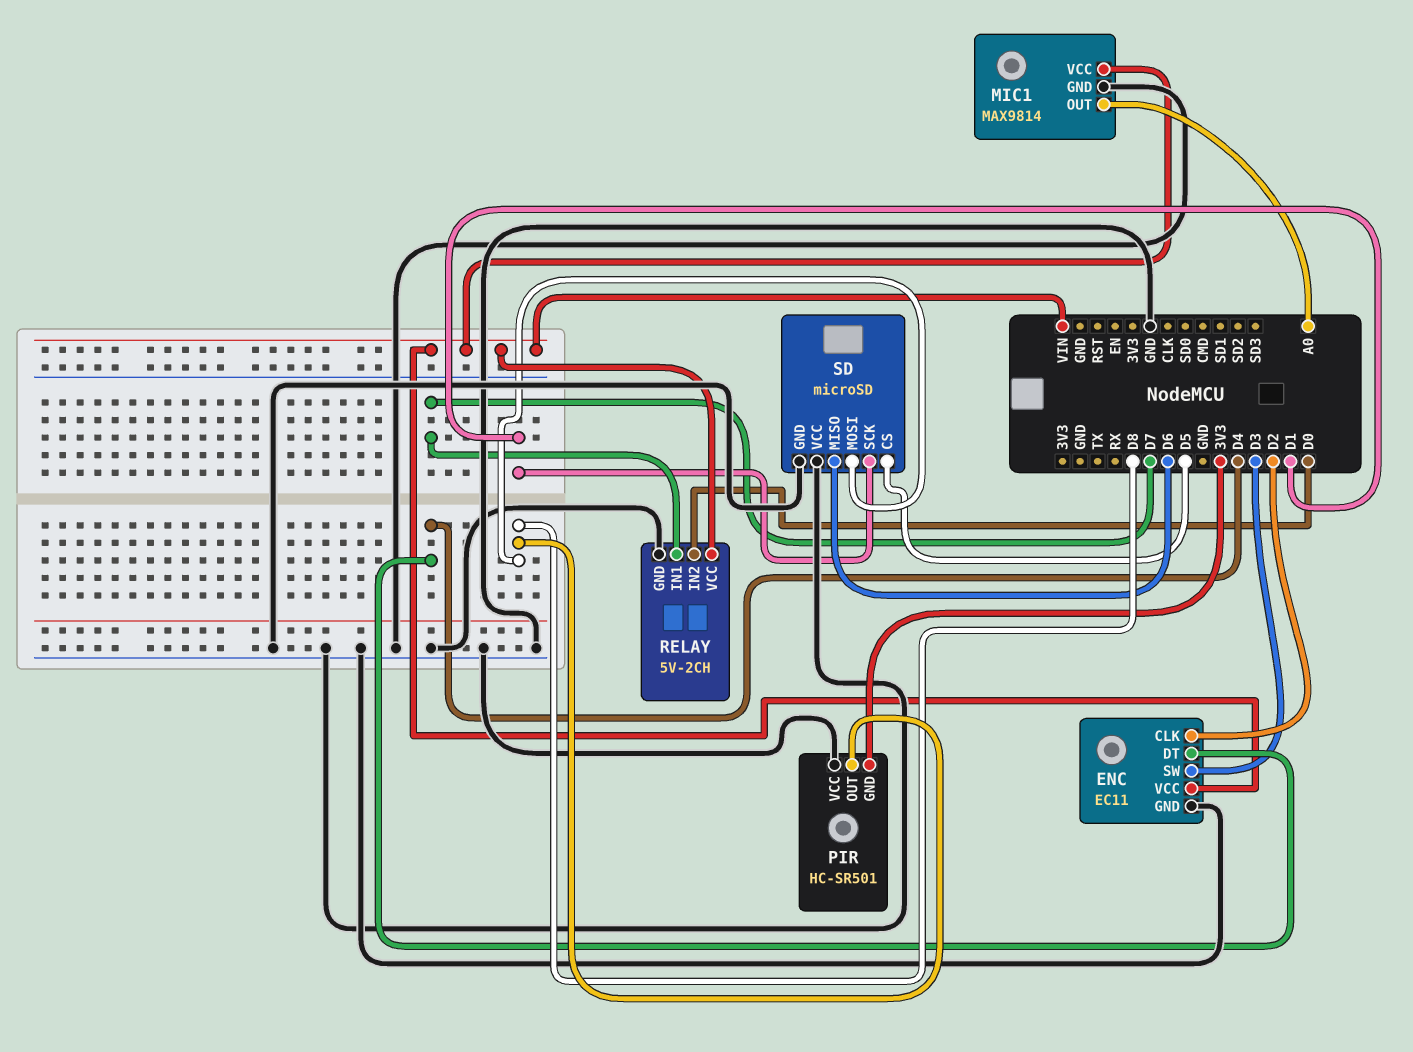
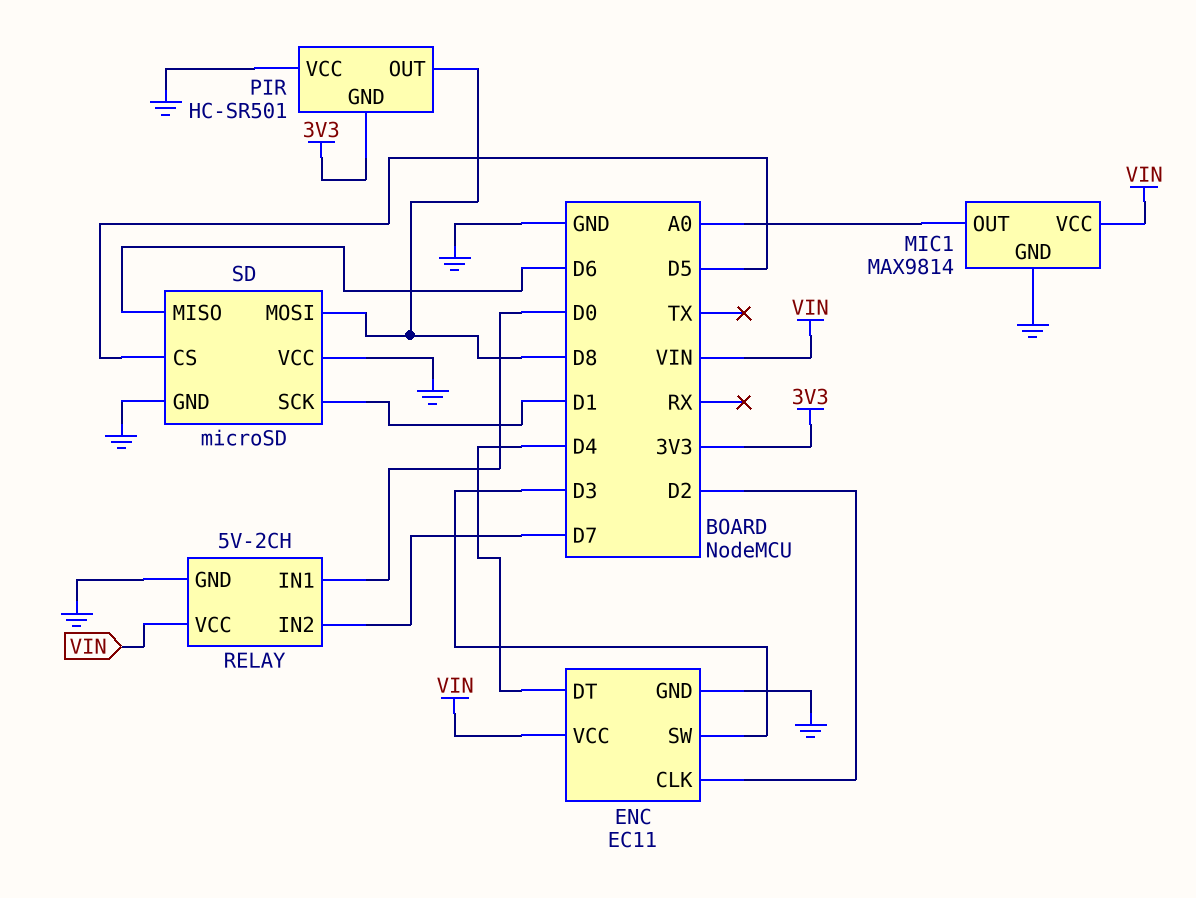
RELAY pin IN1: D7 -> D0
RELAY pin IN2: D0 -> D7

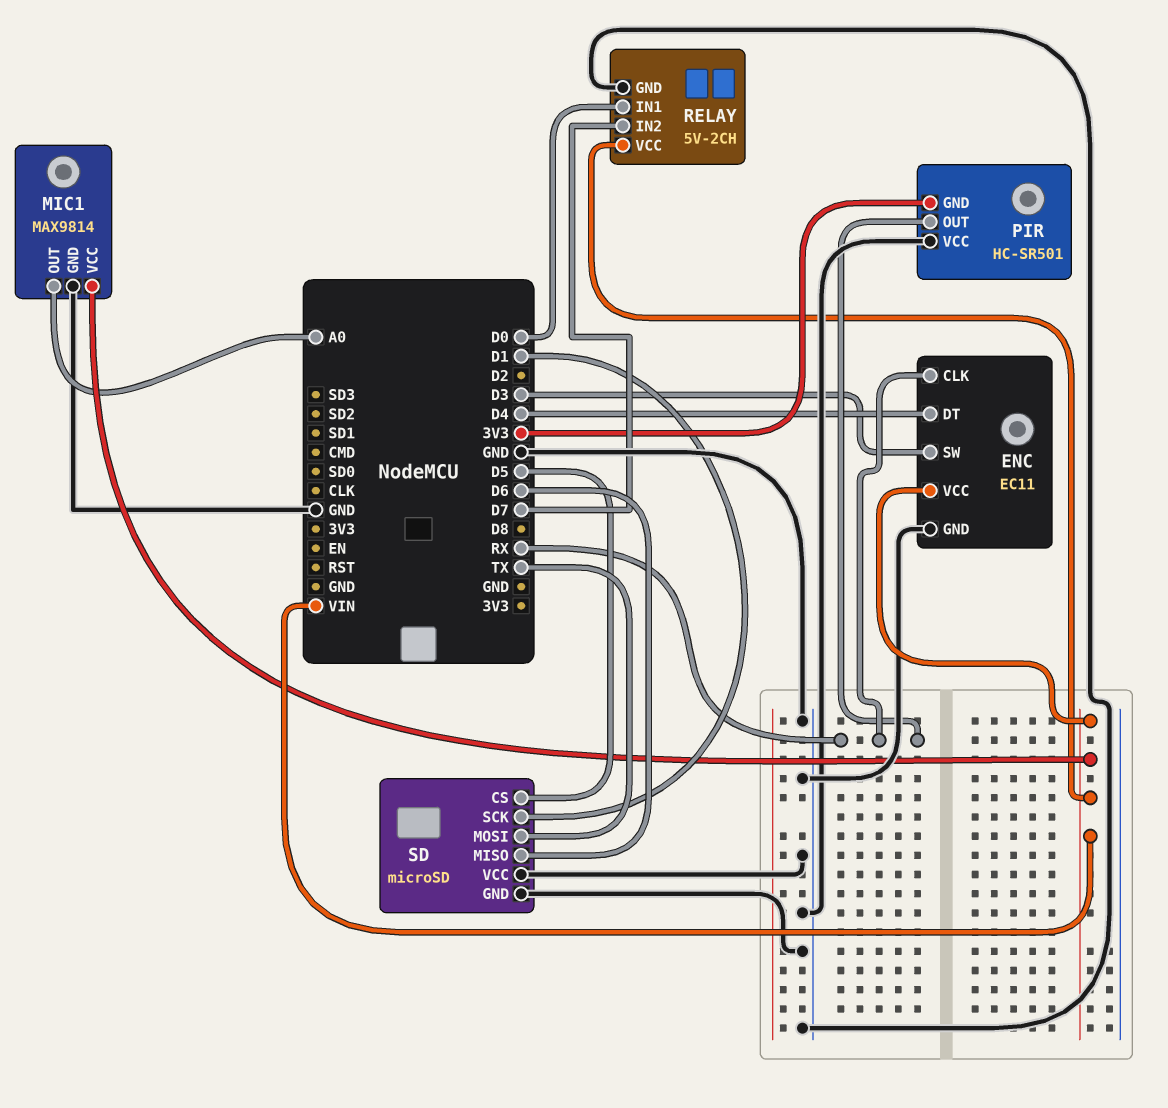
ENC pin CLK: D2 -> RX
PIR pin OUT: D8 -> RX
SD pin MOSI: D8 -> TX

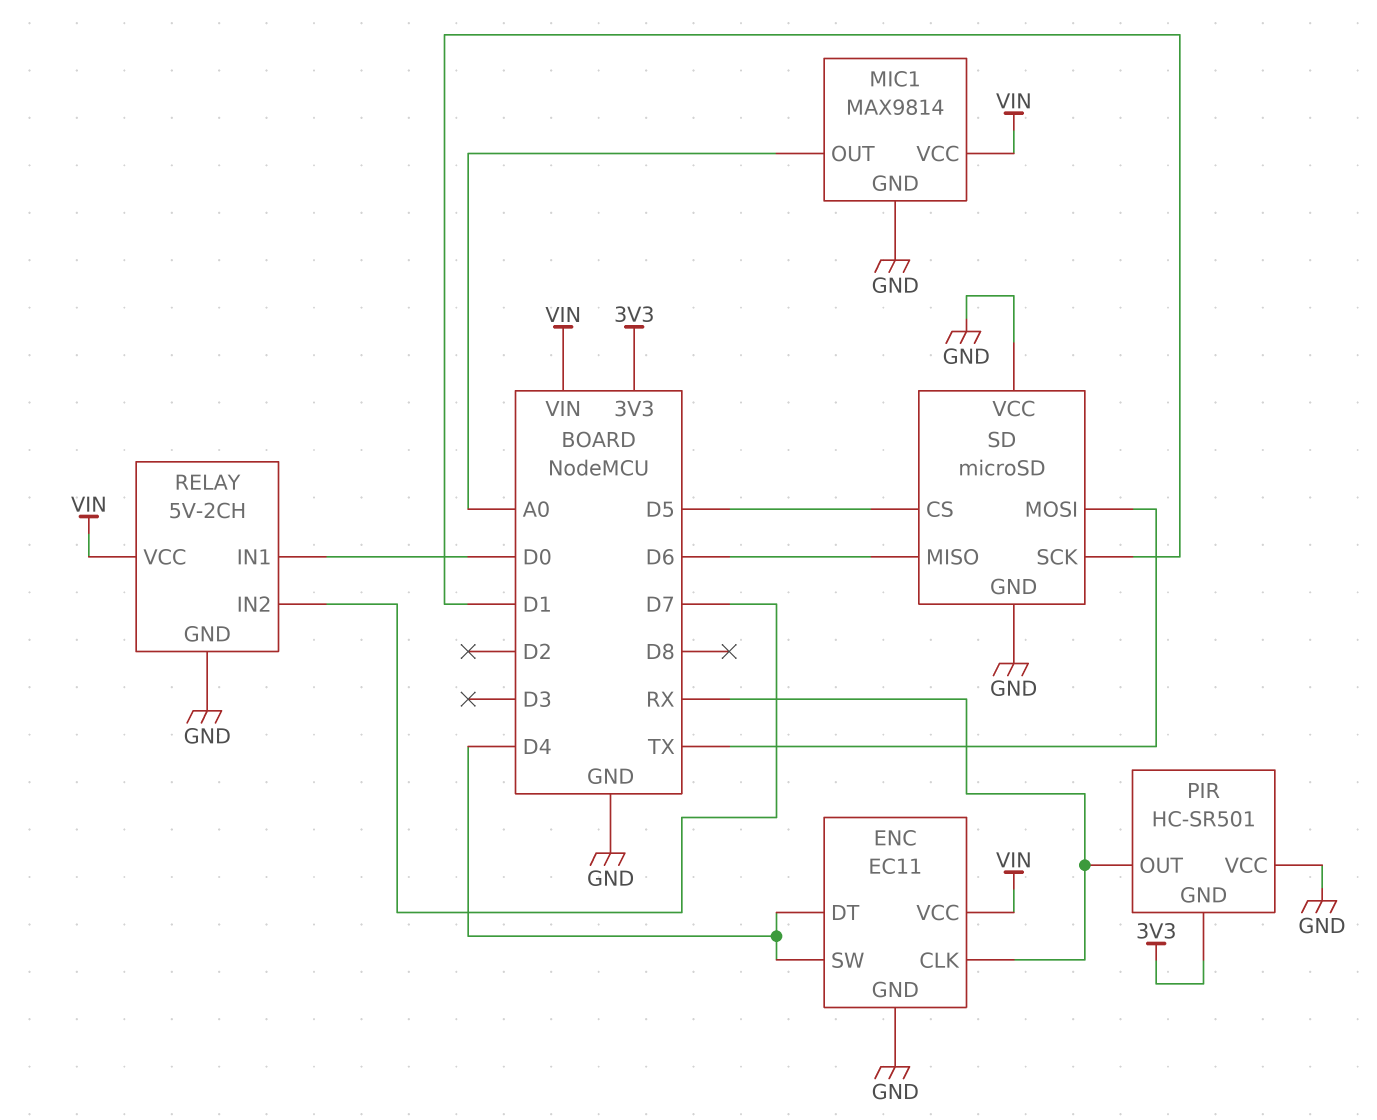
ENC pin SW: D3 -> D4

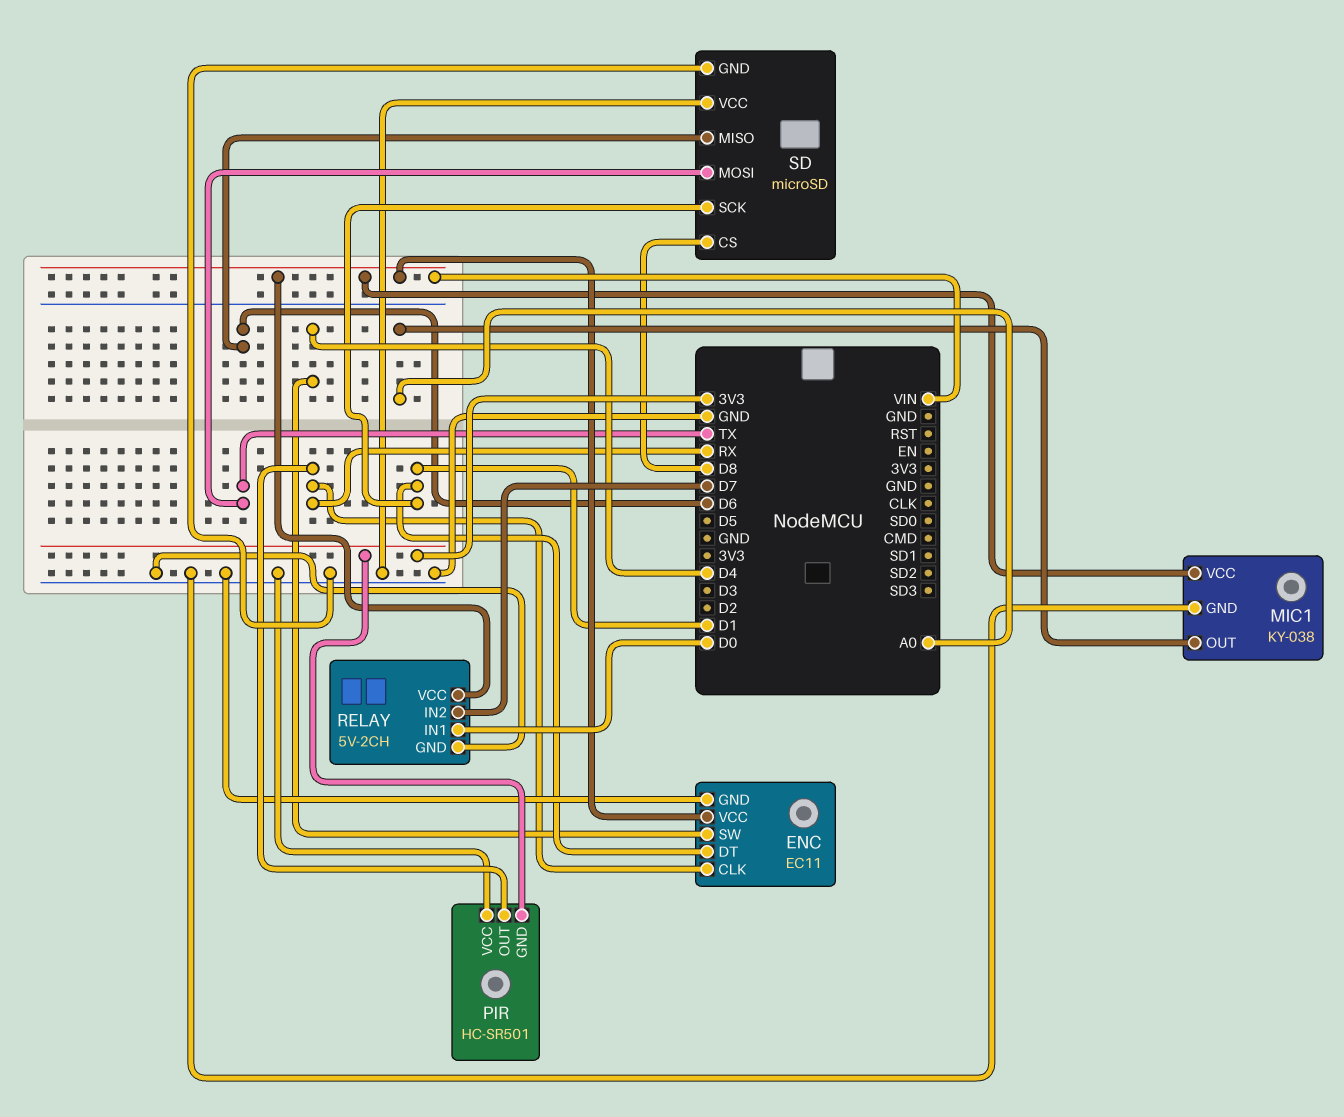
ENC pin DT: D4 -> D1
MIC1: MAX9814 -> KY-038
SD pin CS: D5 -> D8

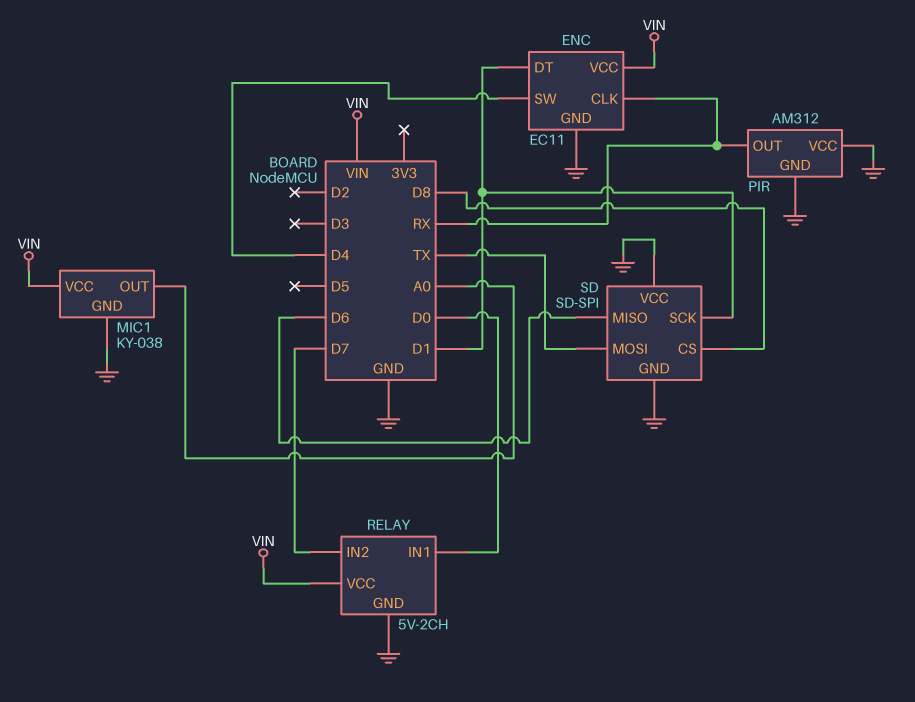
PIR: HC-SR501 -> AM312
PIR pin GND: 3V3 -> GND
SD: microSD -> SD-SPI

